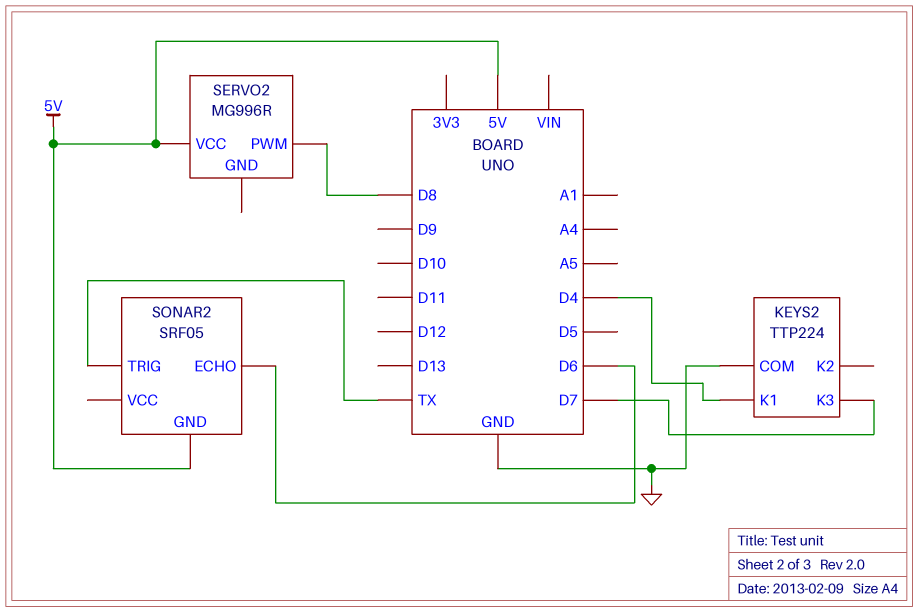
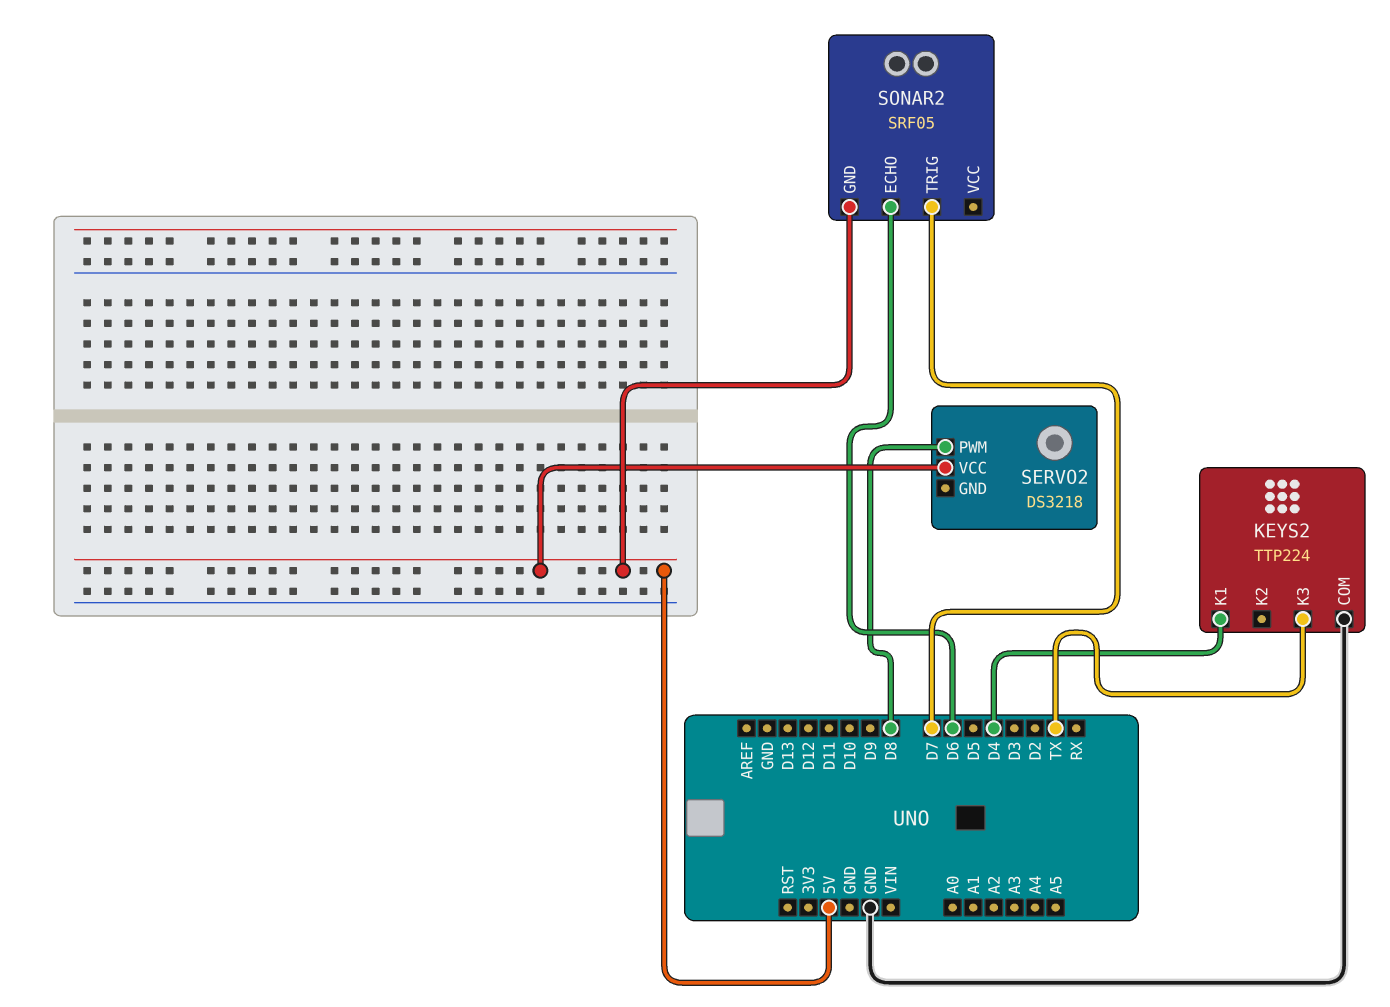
KEYS2 pin K3: D7 -> TX
SERVO2: MG996R -> DS3218
SONAR2 pin TRIG: TX -> D7

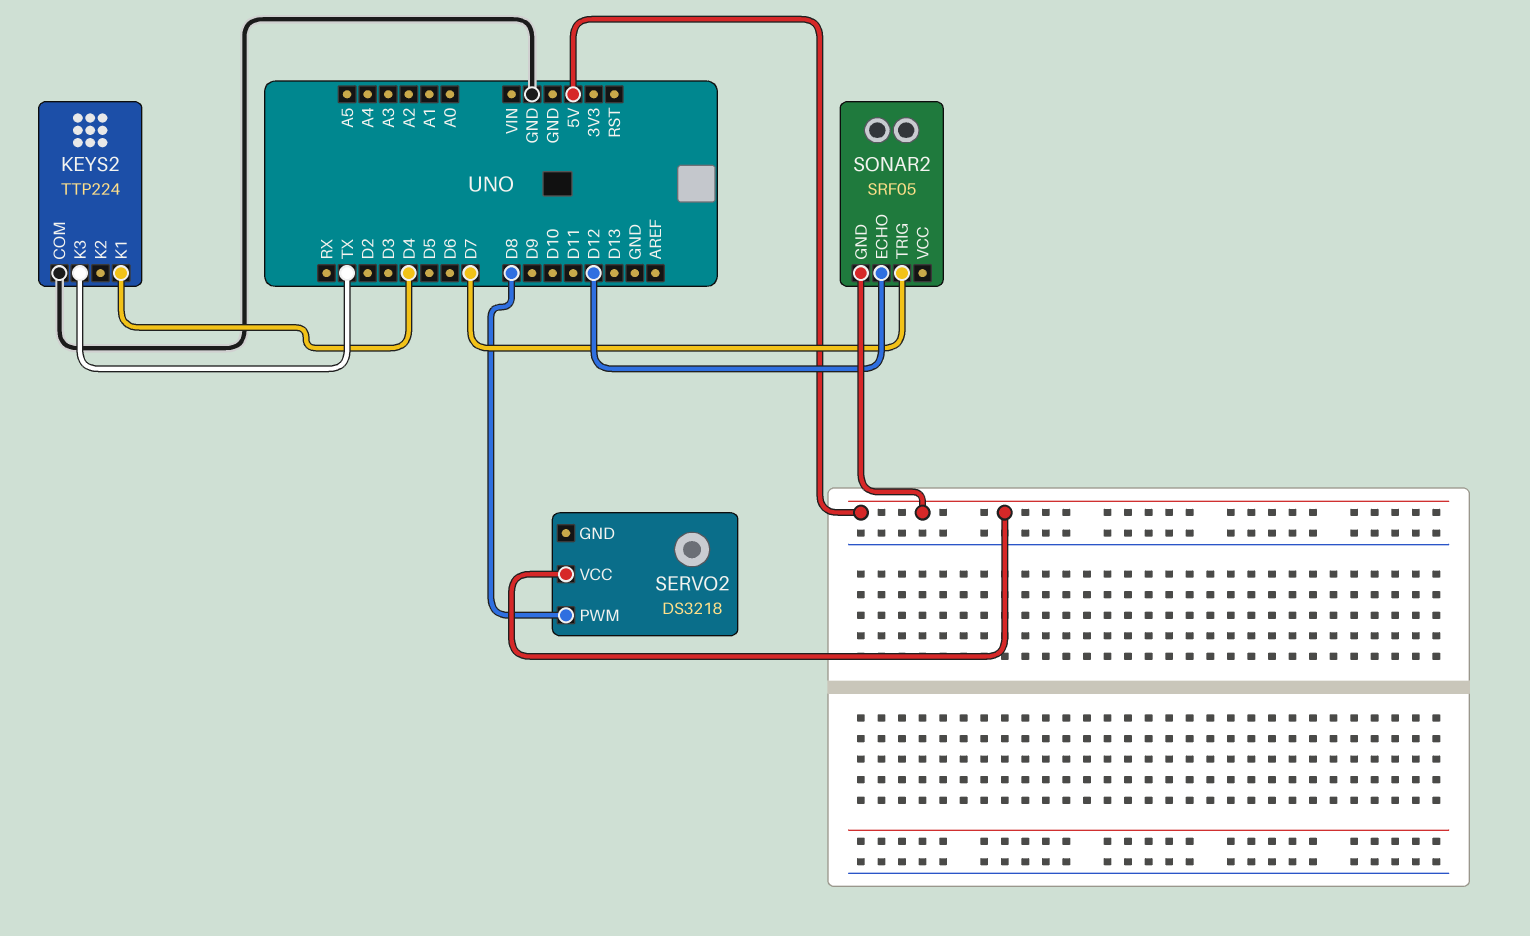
SONAR2 pin ECHO: D6 -> D12

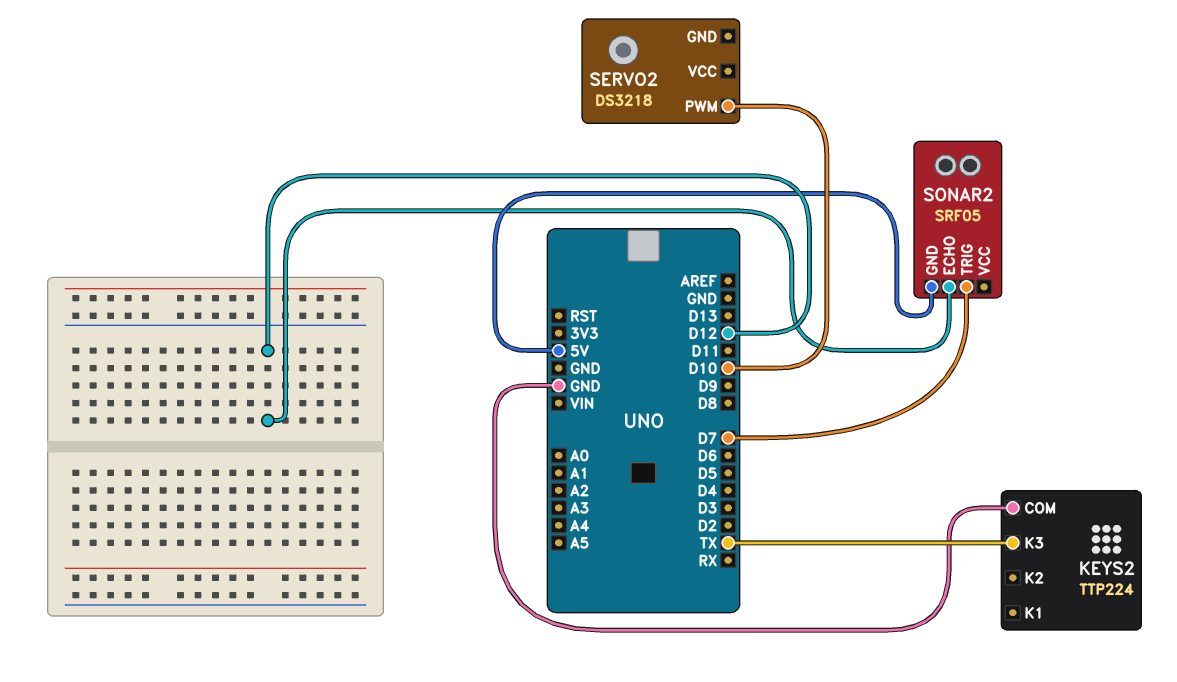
KEYS2 pin K1: D4 -> none
SERVO2 pin PWM: D8 -> D10
SERVO2 pin VCC: 5V -> none

